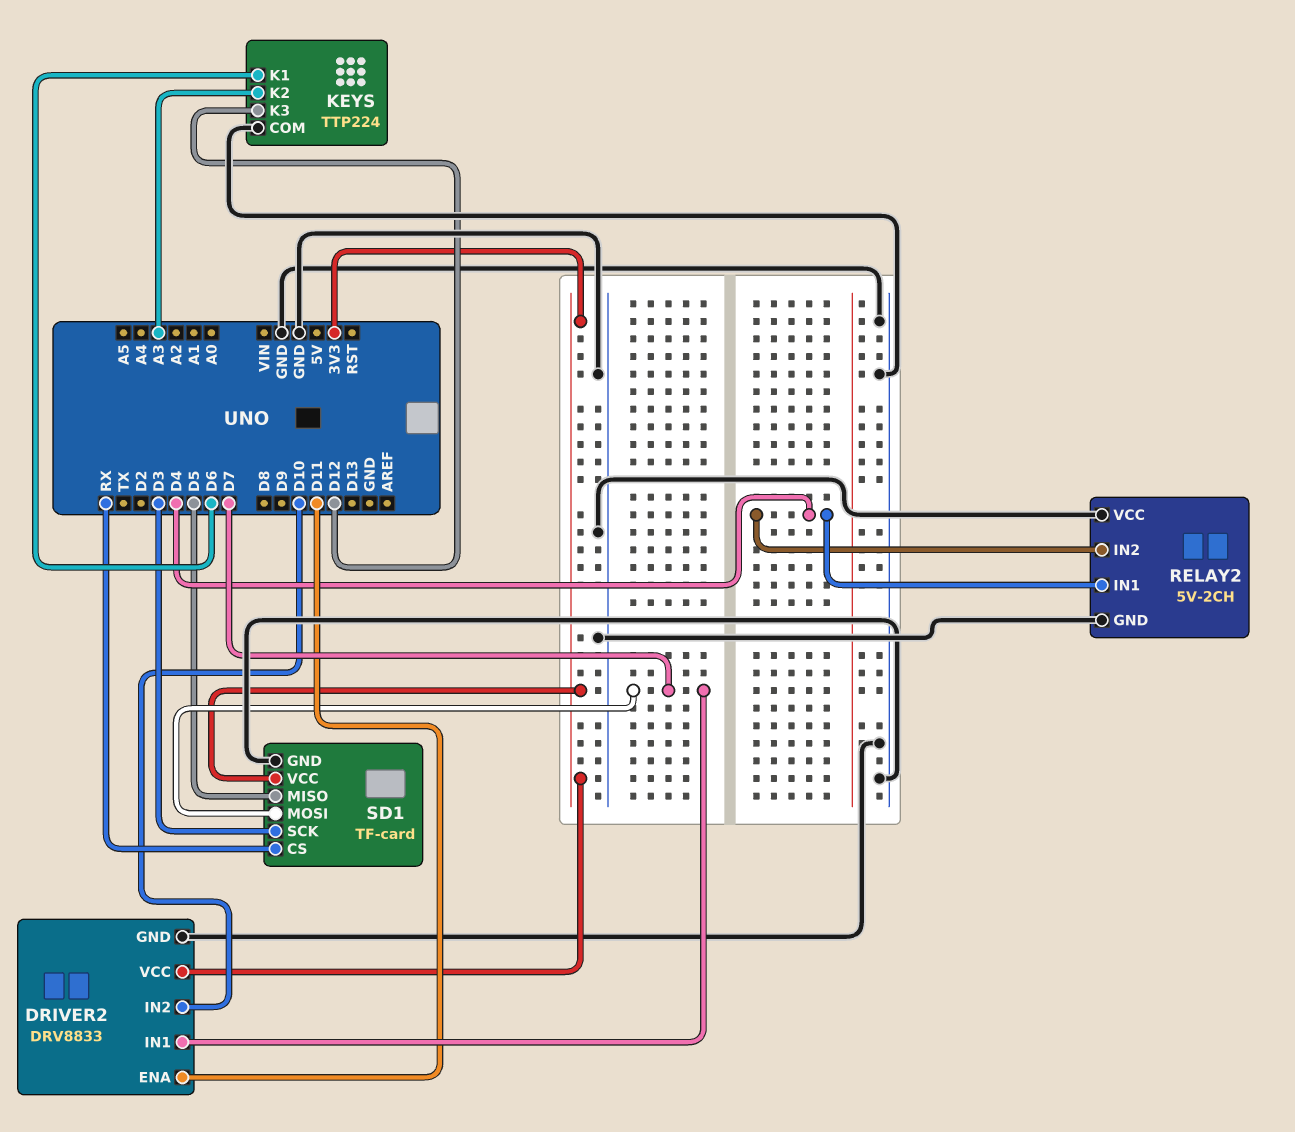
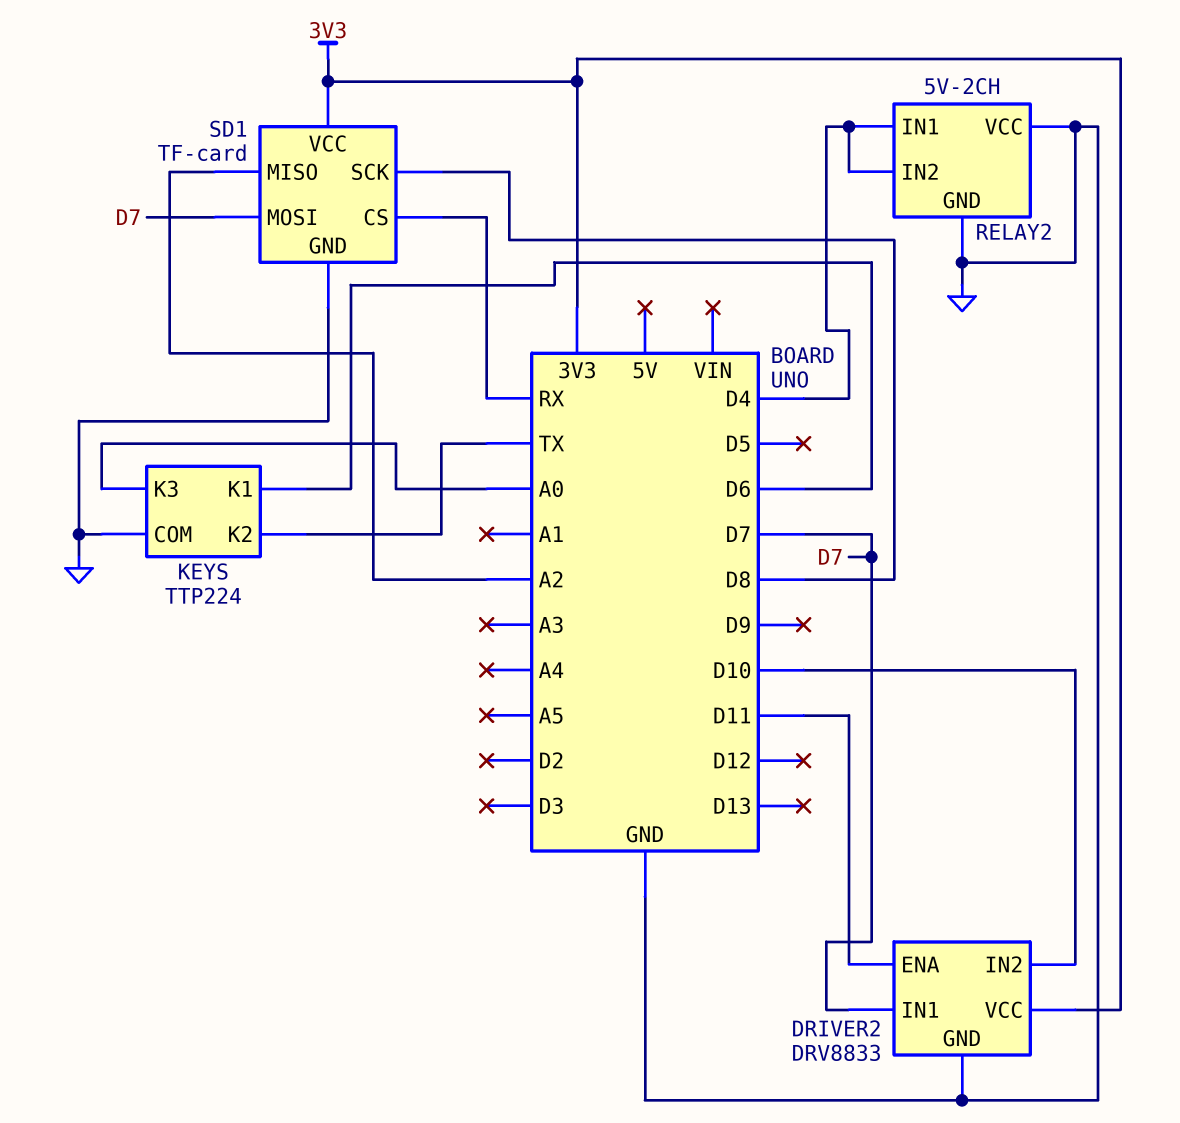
KEYS pin K2: A3 -> TX
KEYS pin K3: D12 -> A0
SD1 pin MISO: D5 -> A2
SD1 pin SCK: D3 -> D8

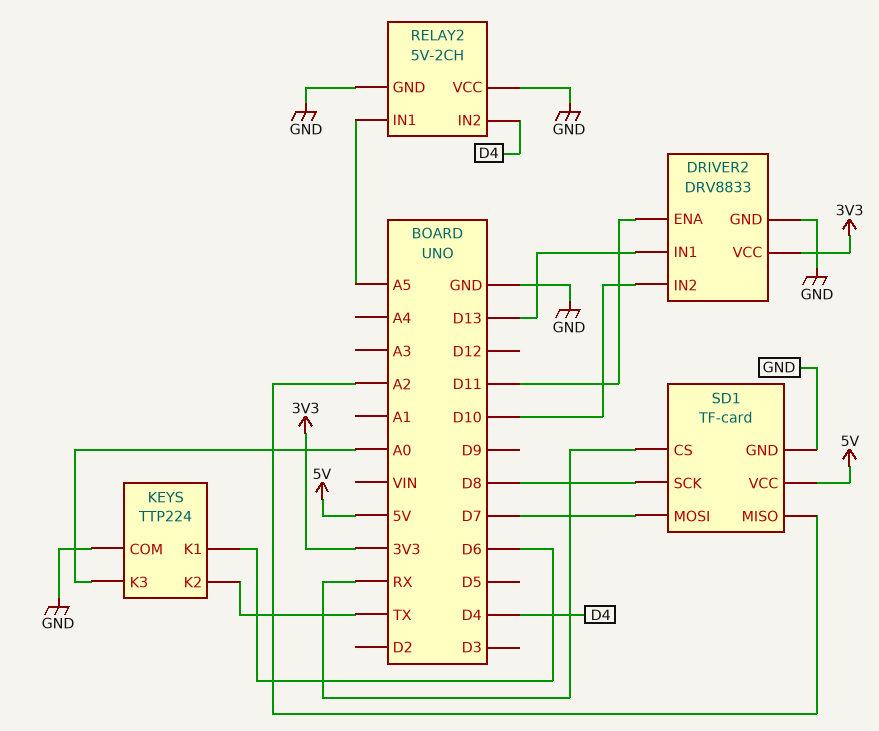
DRIVER2 pin IN1: D7 -> D13
RELAY2 pin IN1: D4 -> A5
SD1 pin VCC: 3V3 -> 5V

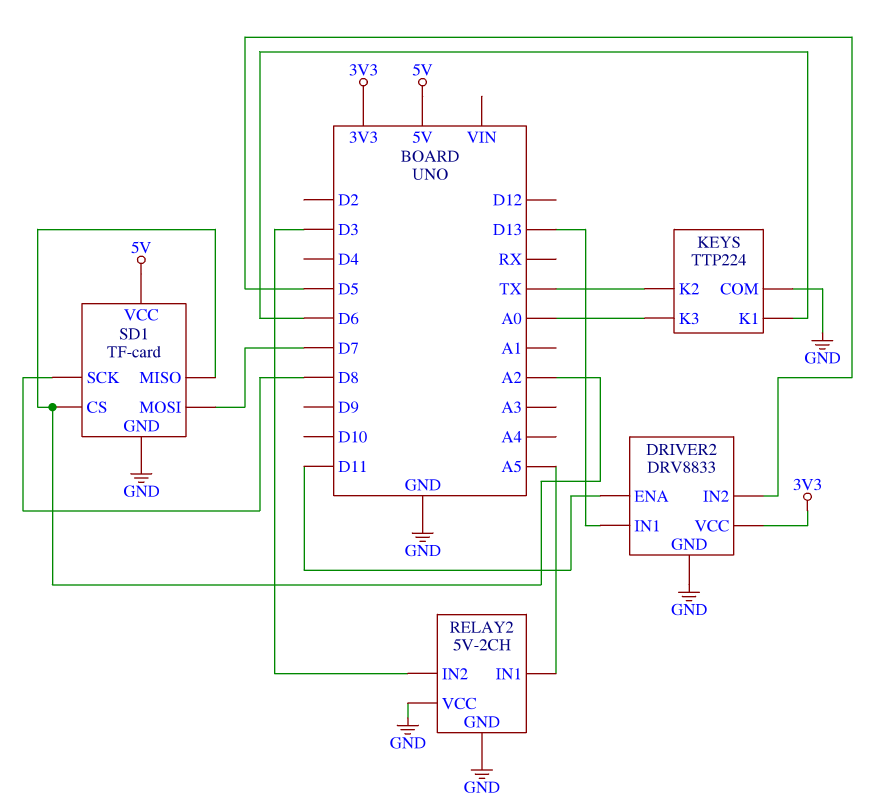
DRIVER2 pin IN2: D10 -> D5
RELAY2 pin IN2: D4 -> D3
SD1 pin CS: RX -> A2

